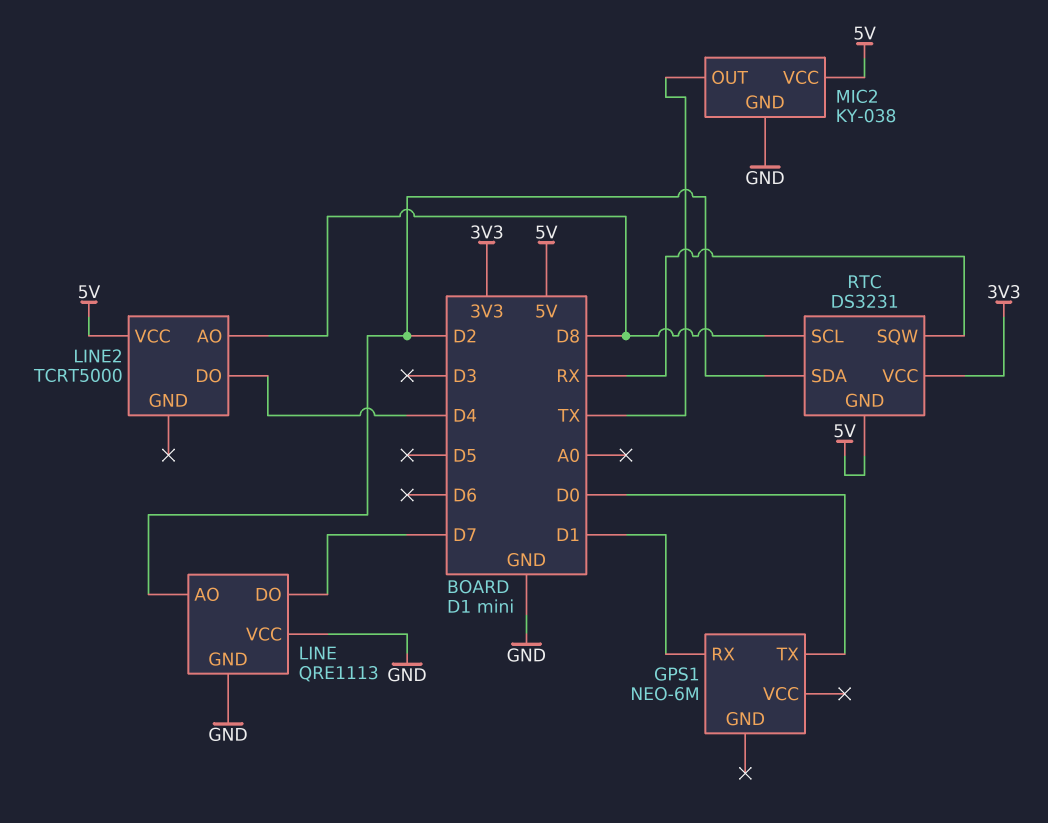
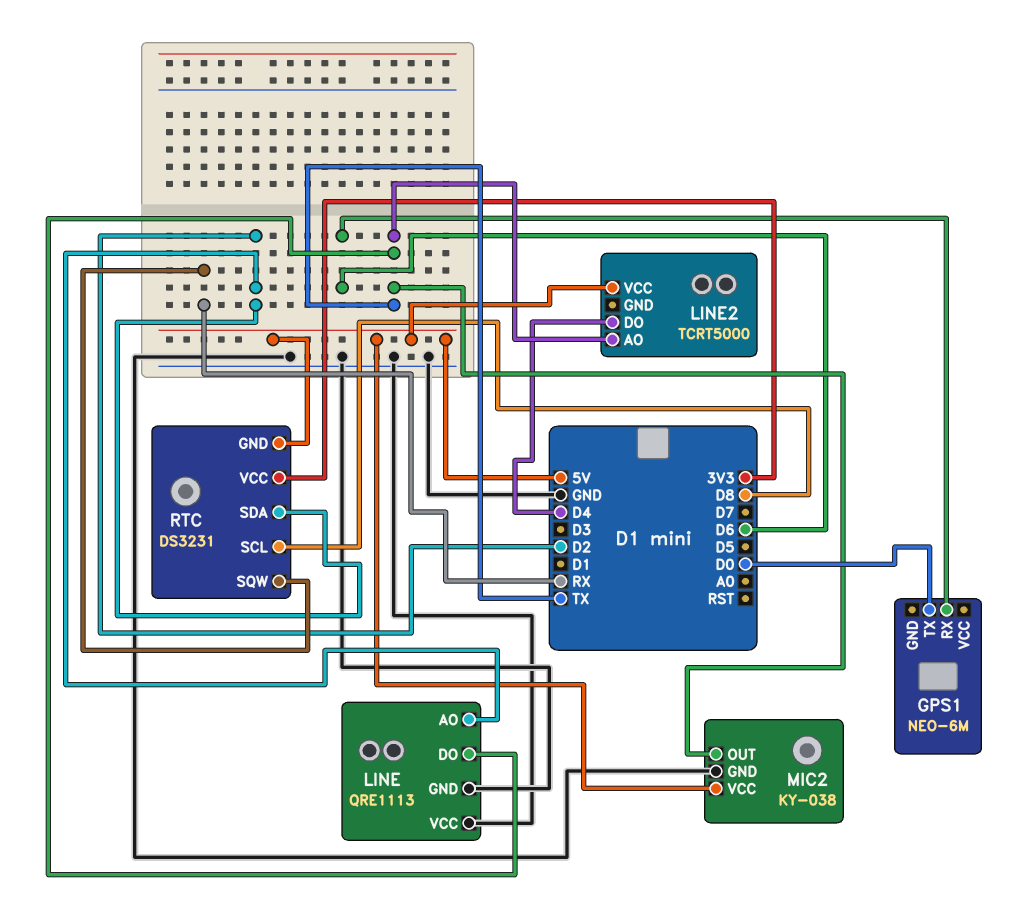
GPS1 pin RX: D1 -> D6
LINE pin DO: D7 -> TX
LINE2 pin AO: D8 -> TX

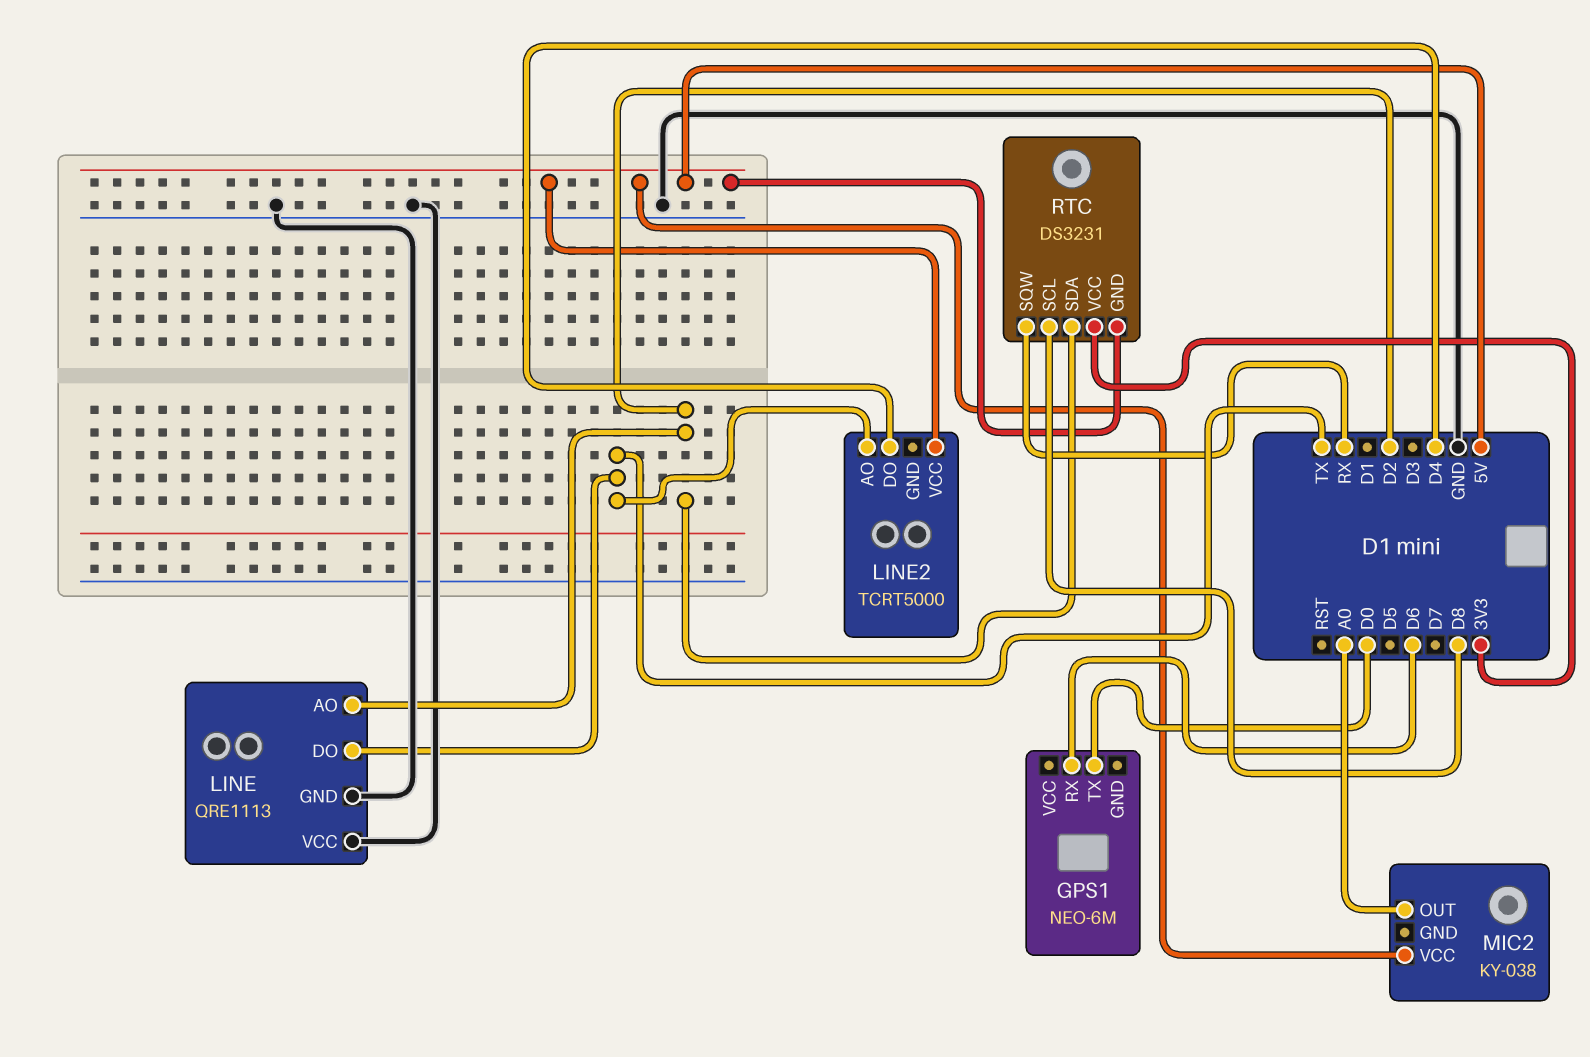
MIC2 pin GND: GND -> none
MIC2 pin OUT: TX -> A0

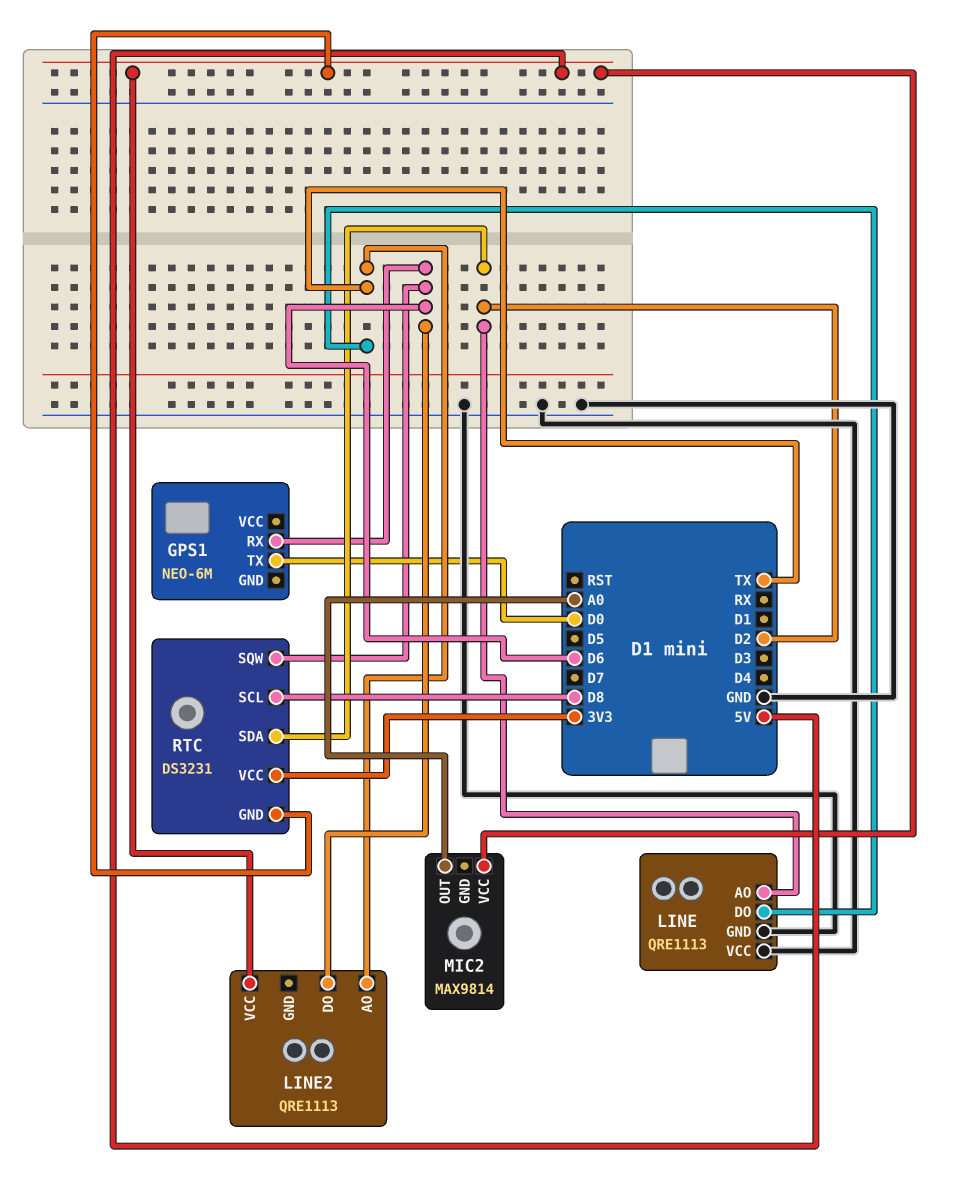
LINE2: TCRT5000 -> QRE1113
LINE2 pin DO: D4 -> D6
MIC2: KY-038 -> MAX9814
RTC pin SQW: RX -> D6

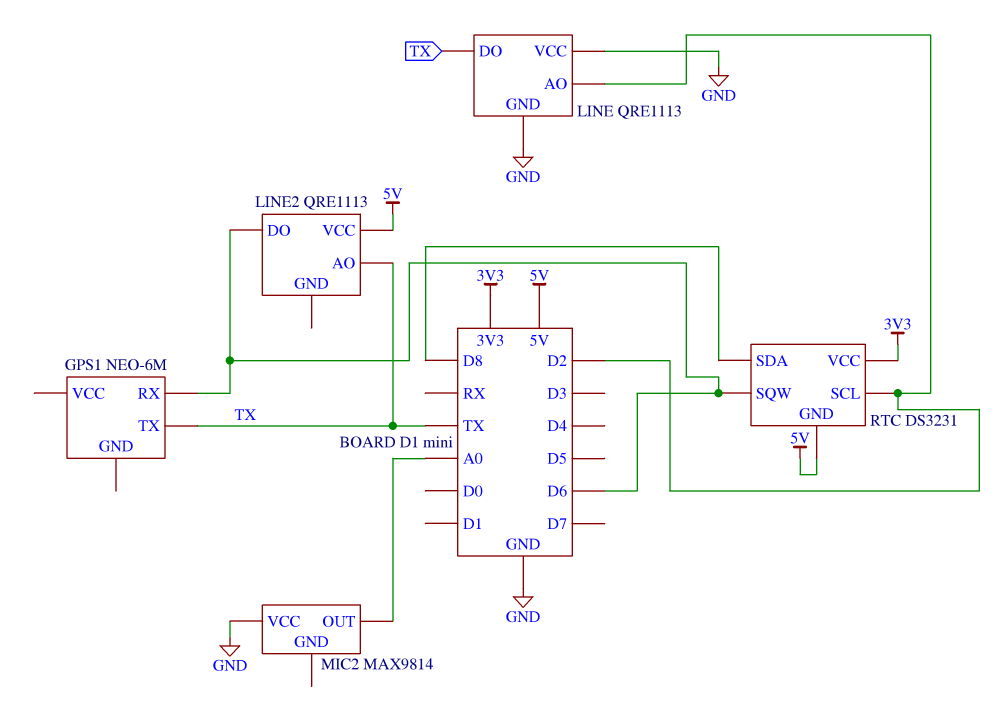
GPS1 pin TX: D0 -> TX
MIC2 pin VCC: 5V -> GND
RTC pin SCL: D8 -> D2
RTC pin SDA: D2 -> D8

